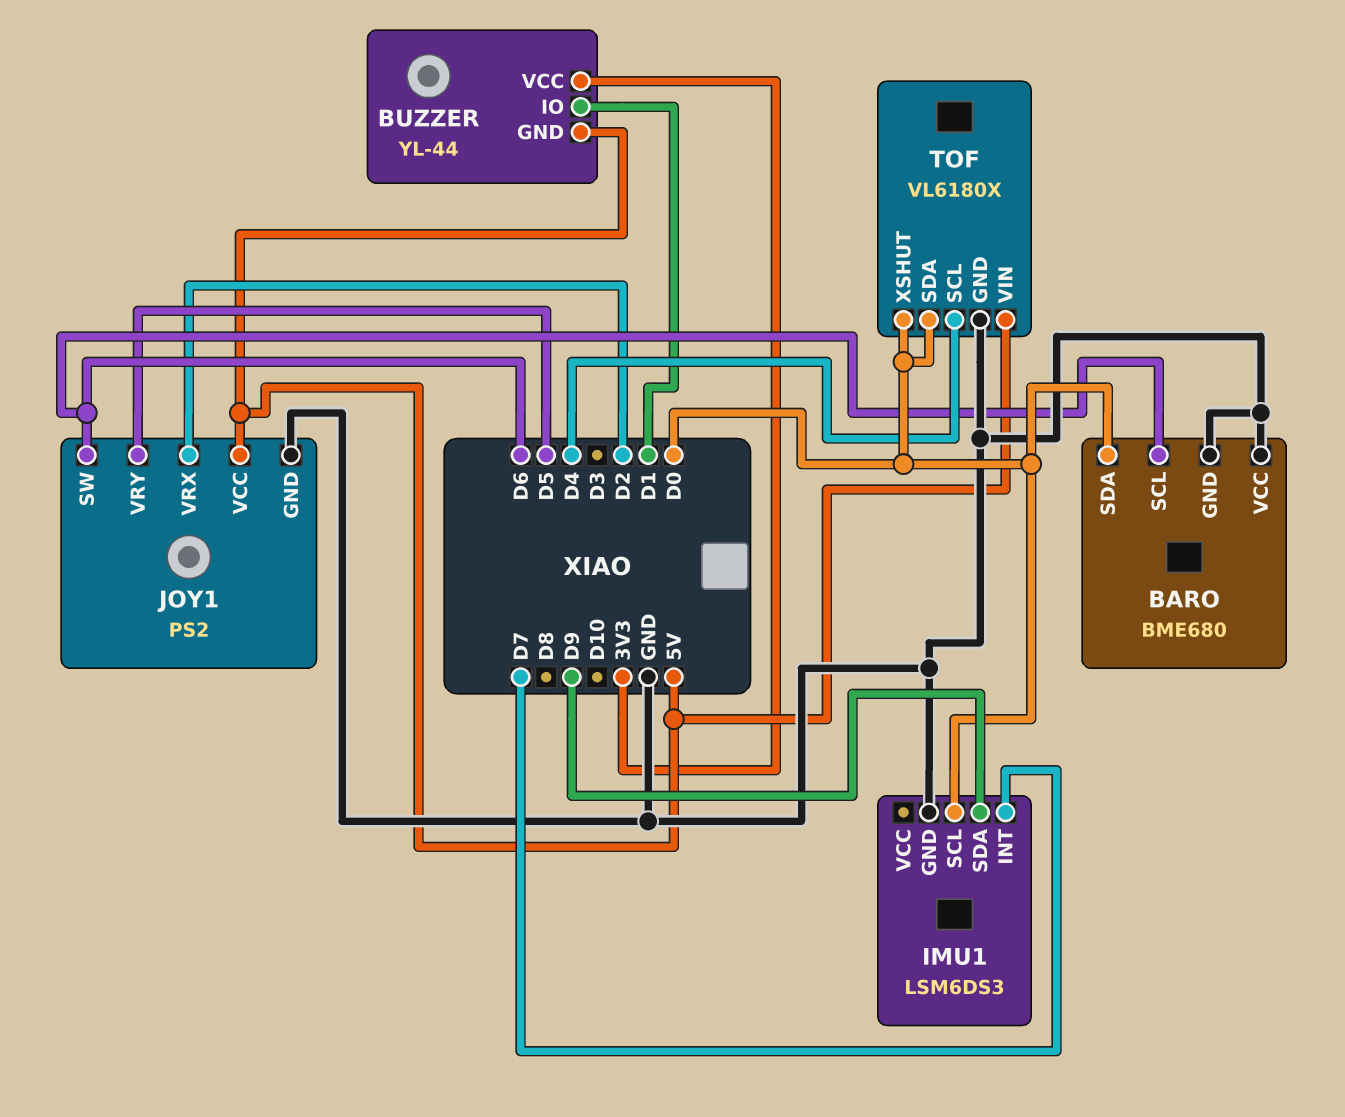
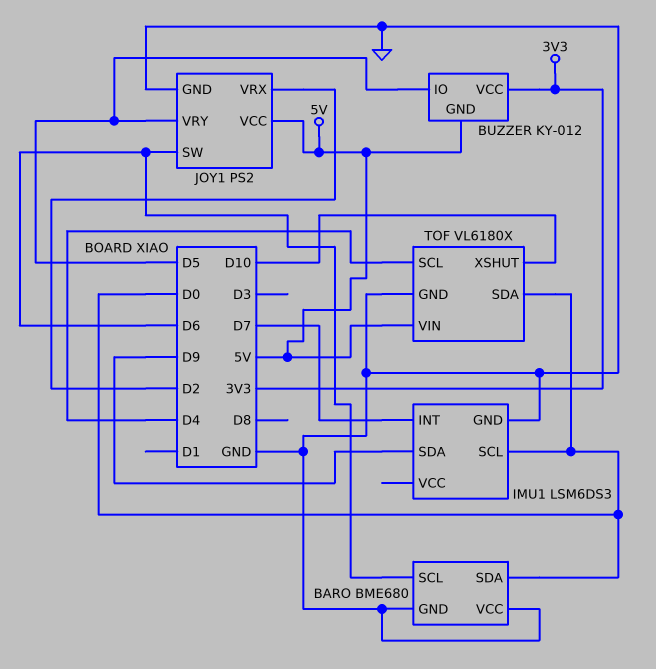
BUZZER: YL-44 -> KY-012
BUZZER pin IO: D1 -> D5
TOF pin XSHUT: D0 -> D10

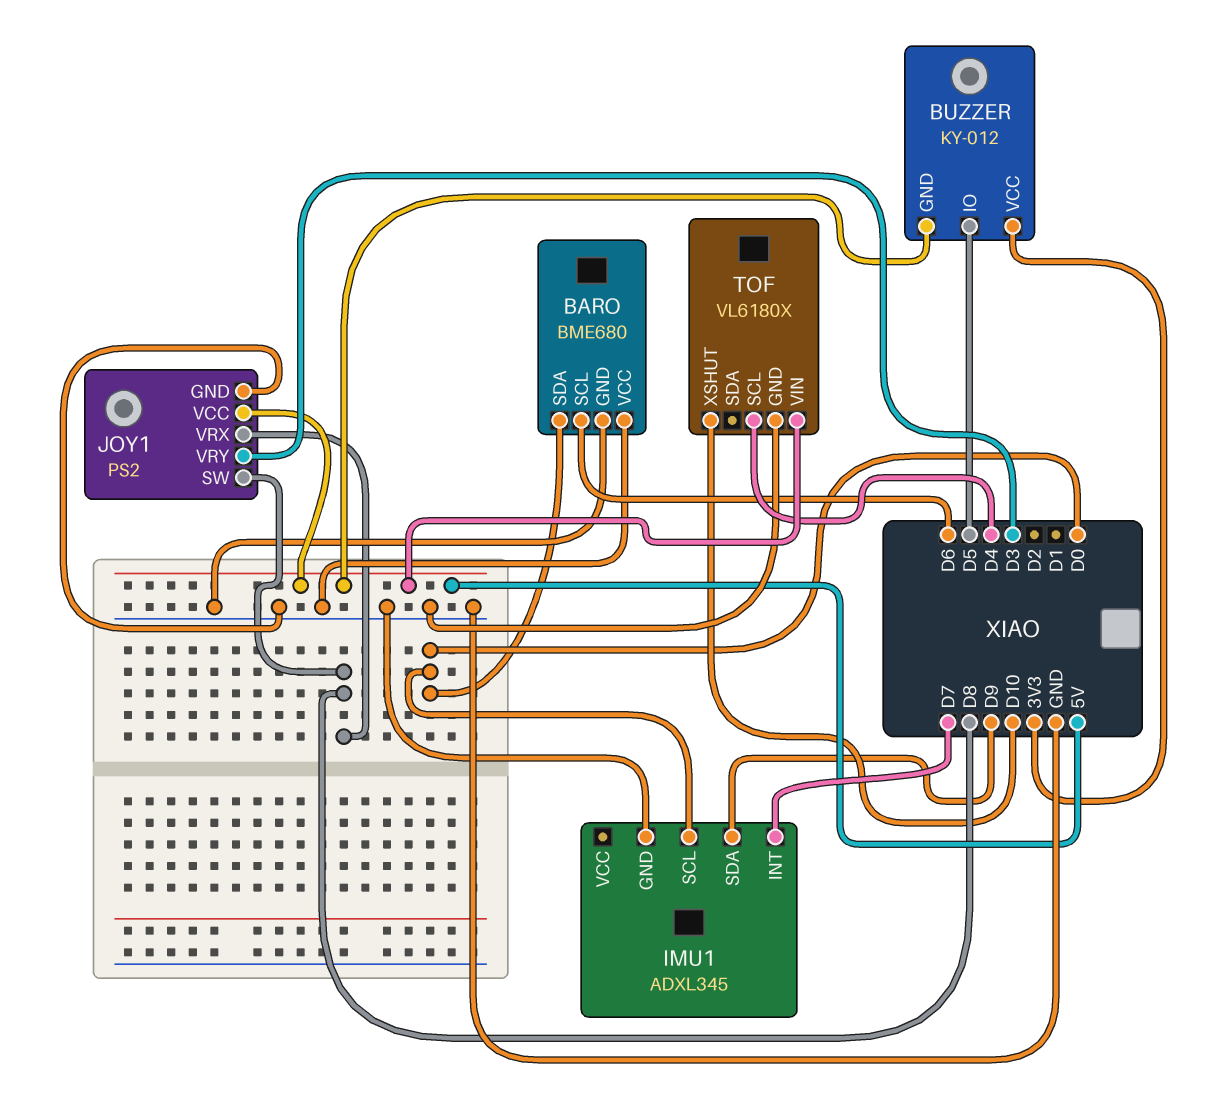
IMU1: LSM6DS3 -> ADXL345
JOY1 pin SW: D6 -> D8
JOY1 pin VRX: D2 -> D8
JOY1 pin VRY: D5 -> D3
TOF pin SDA: D0 -> none

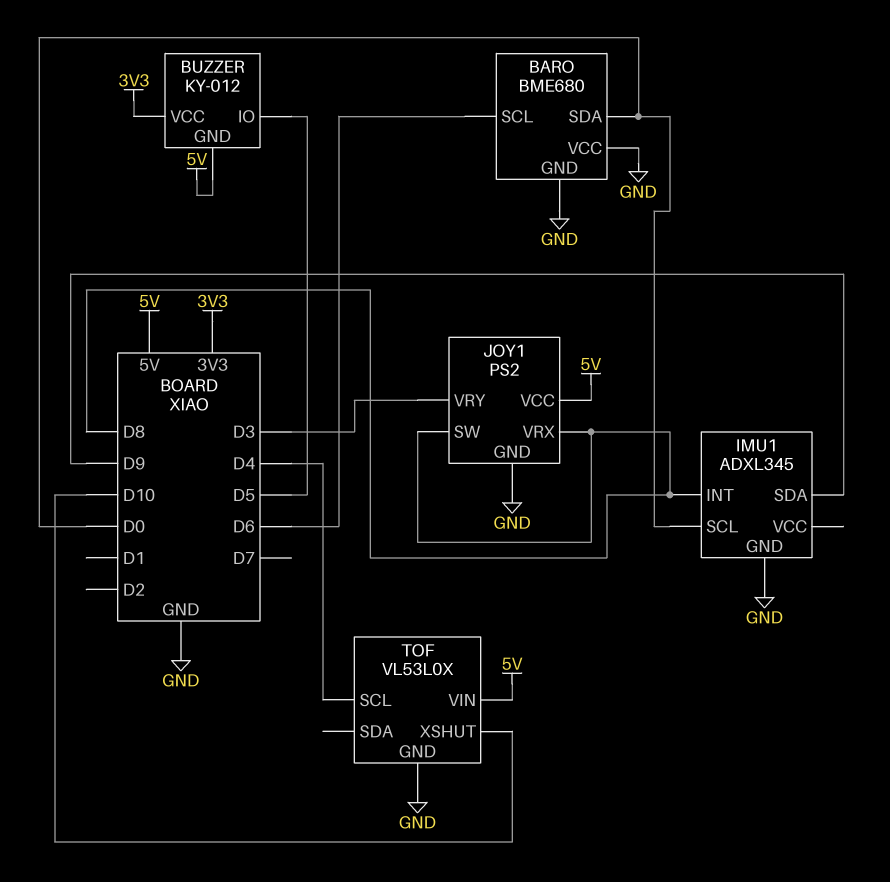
IMU1 pin INT: D7 -> D8
TOF: VL6180X -> VL53L0X

